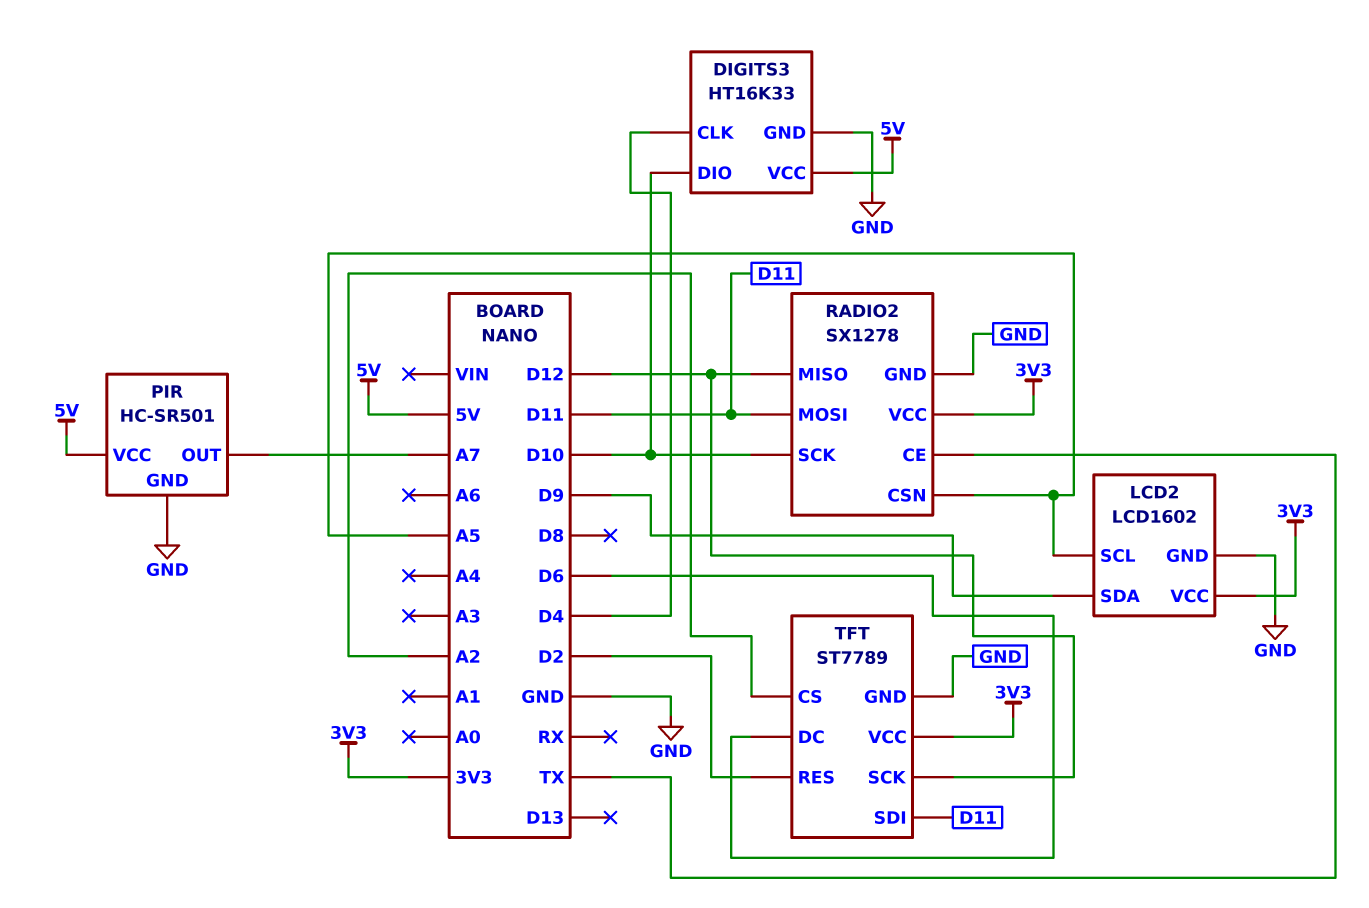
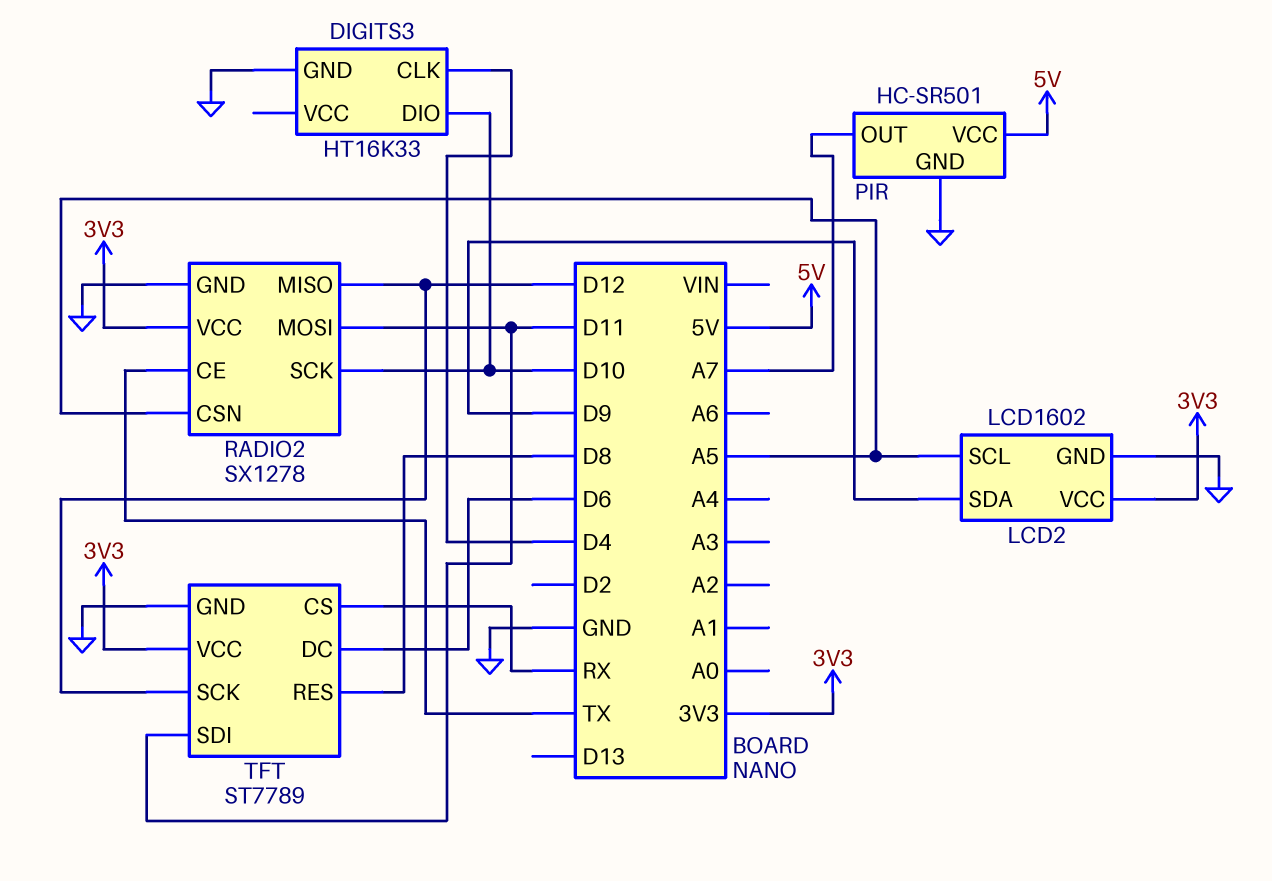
DIGITS3 pin VCC: 5V -> none
TFT pin CS: A2 -> RX
TFT pin RES: D2 -> D8

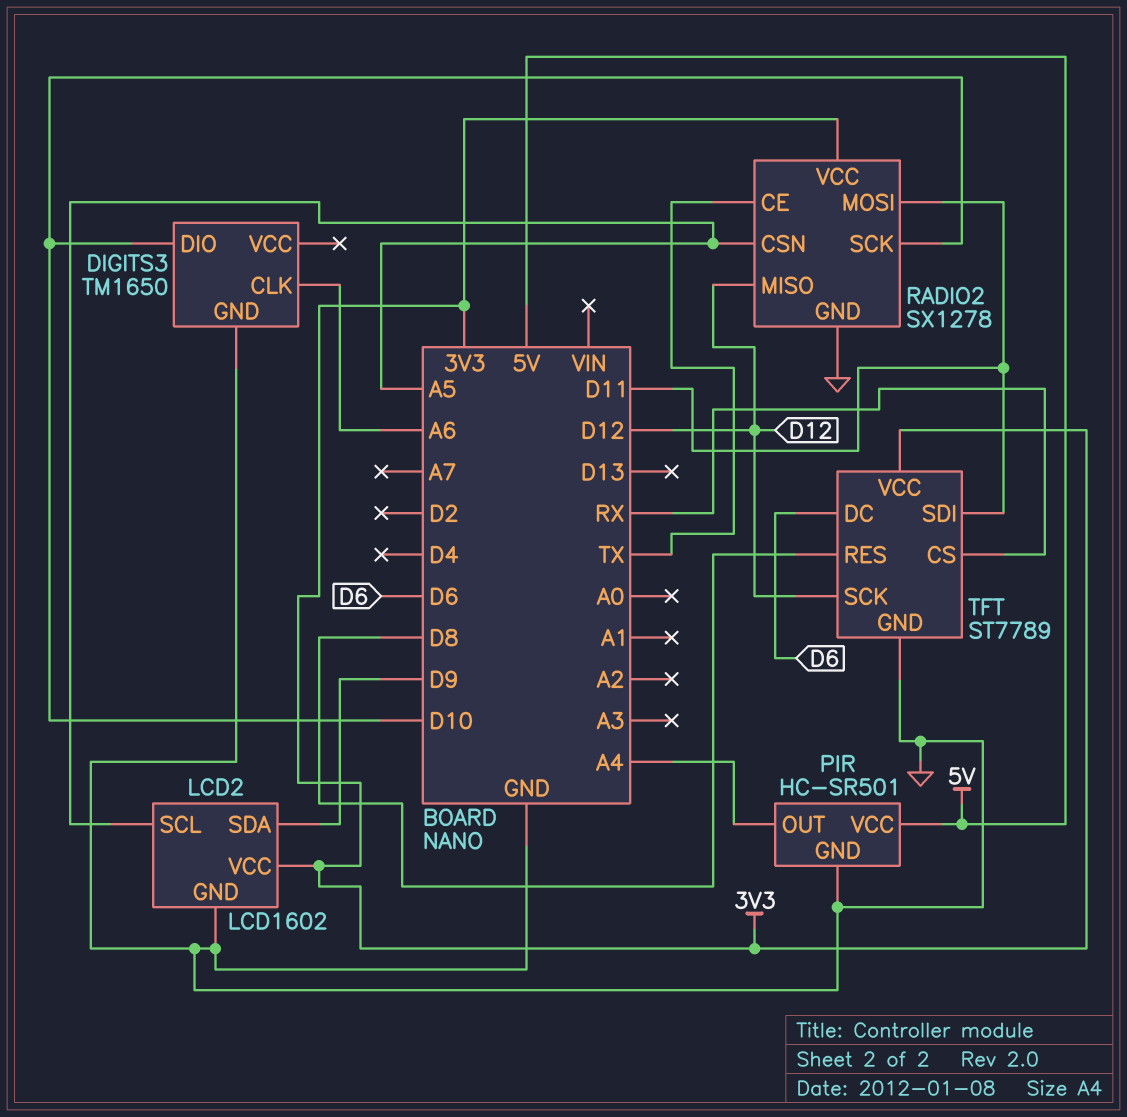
DIGITS3: HT16K33 -> TM1650
DIGITS3 pin CLK: D4 -> A6
PIR pin OUT: A7 -> A4

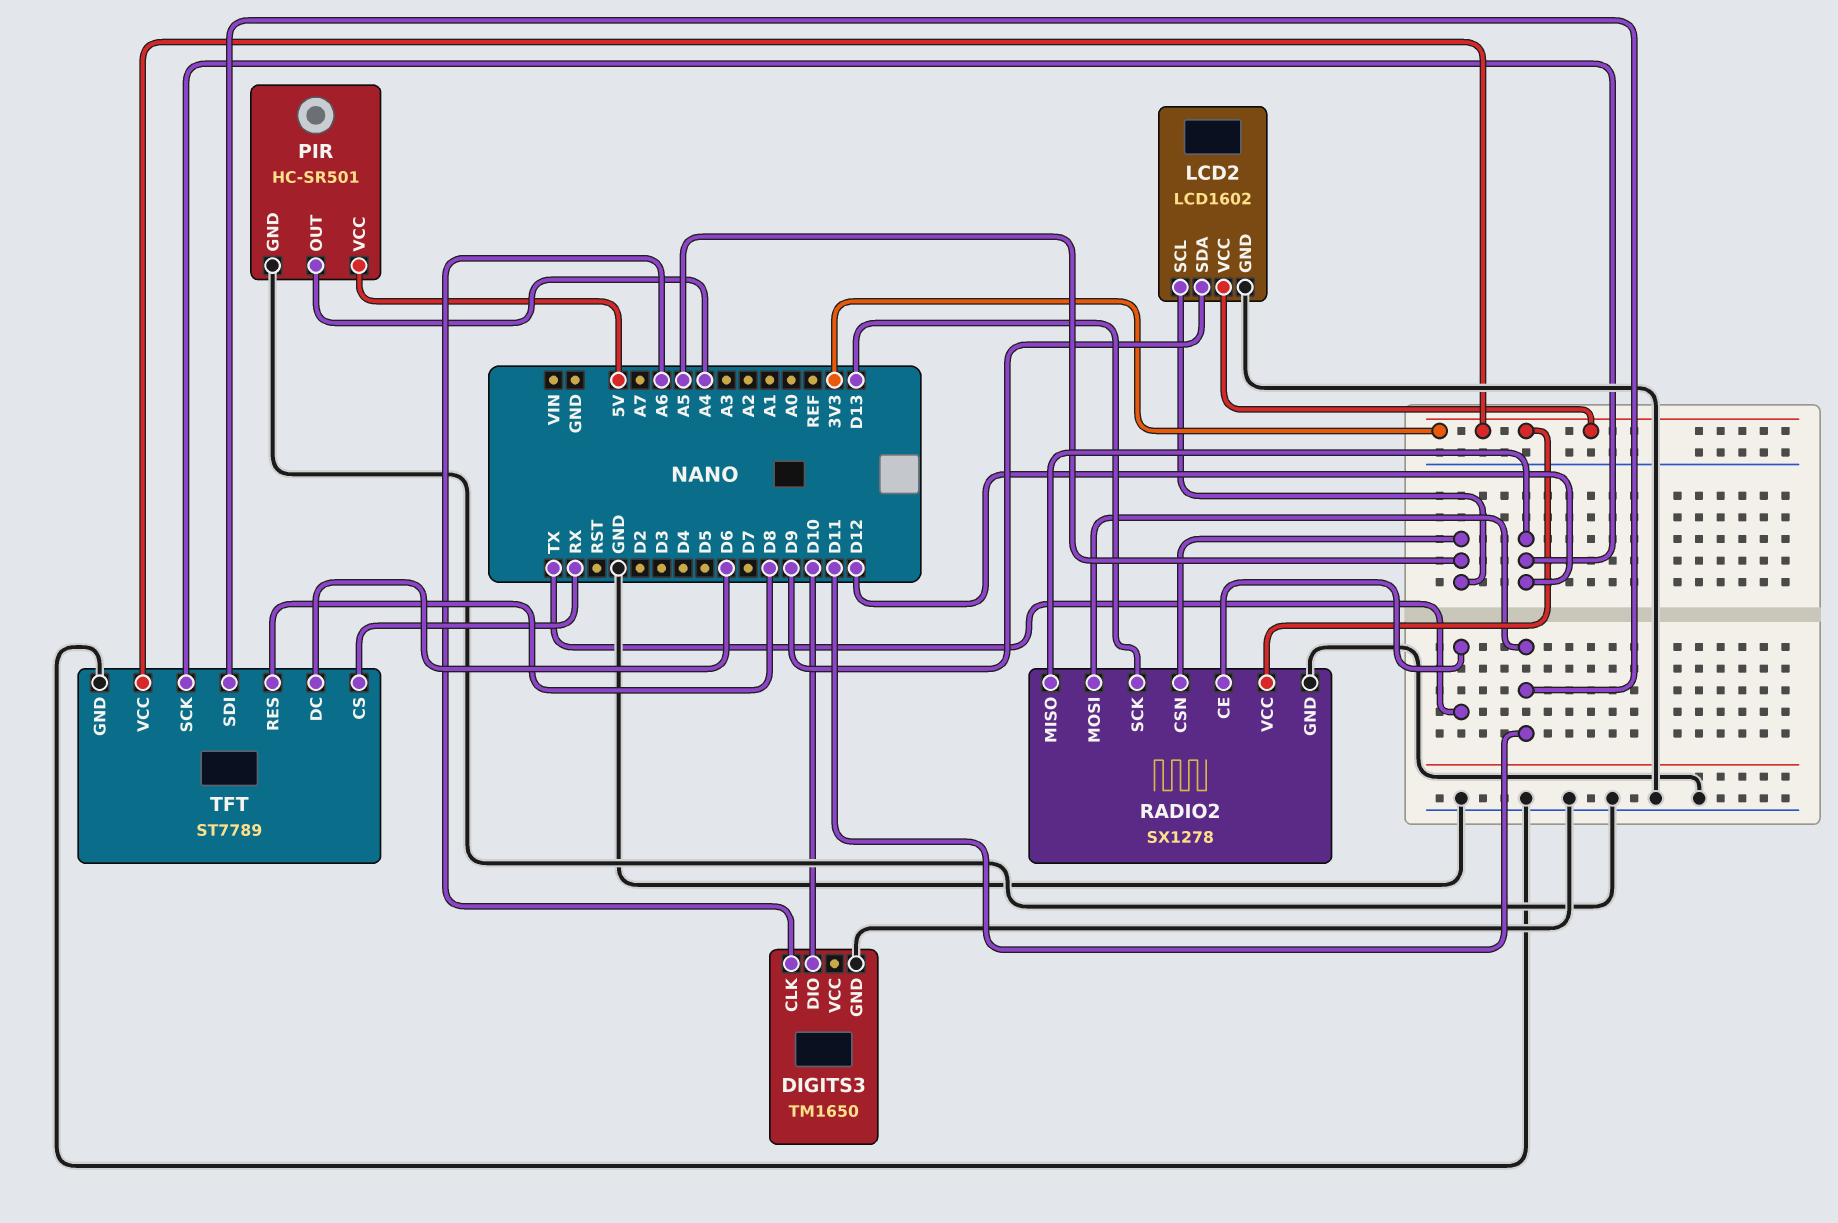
RADIO2 pin SCK: D10 -> D13

